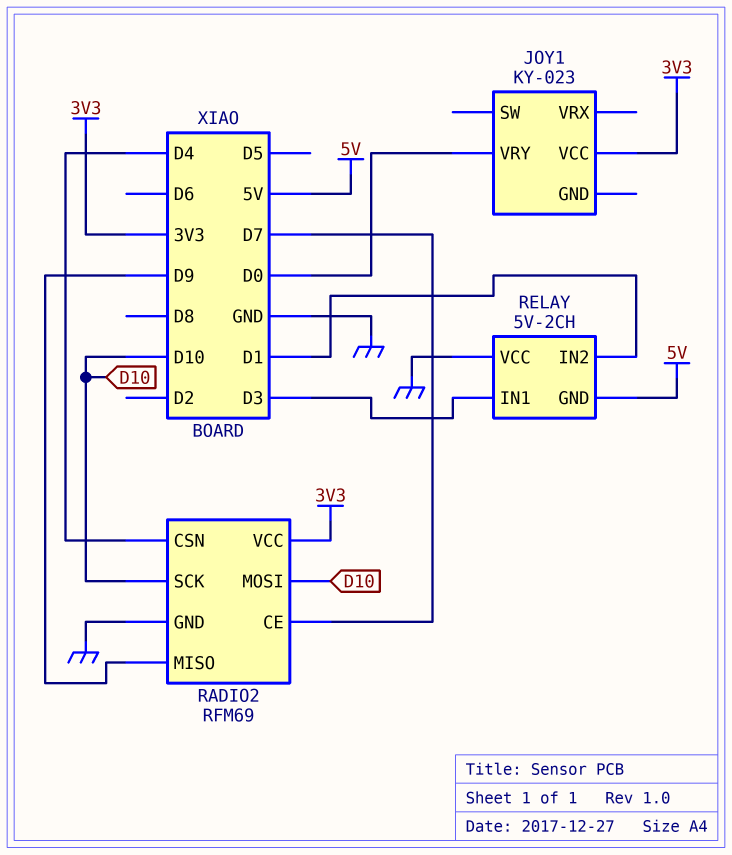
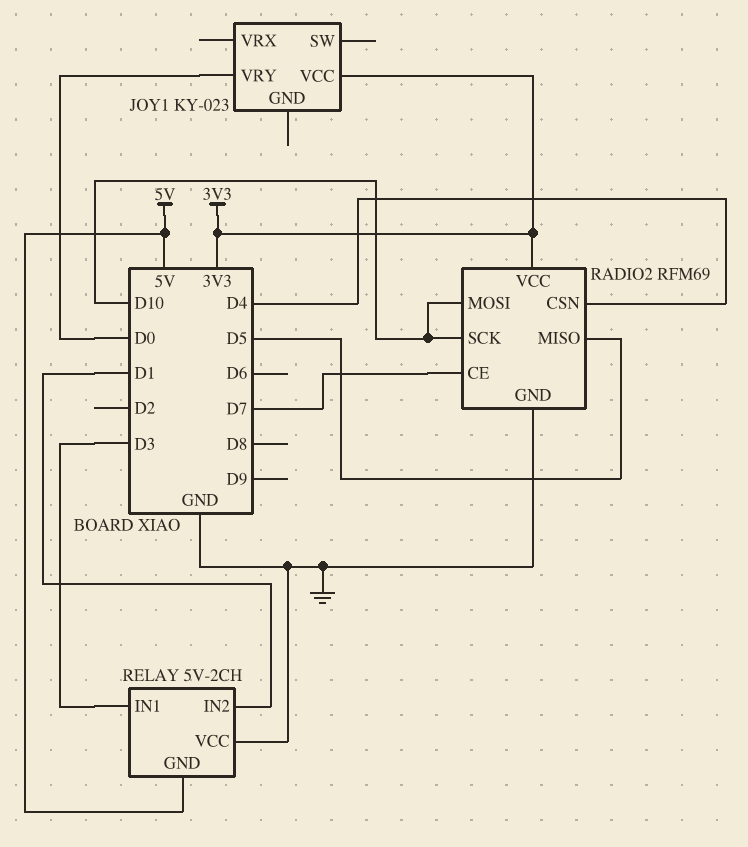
RADIO2 pin MISO: D9 -> D5

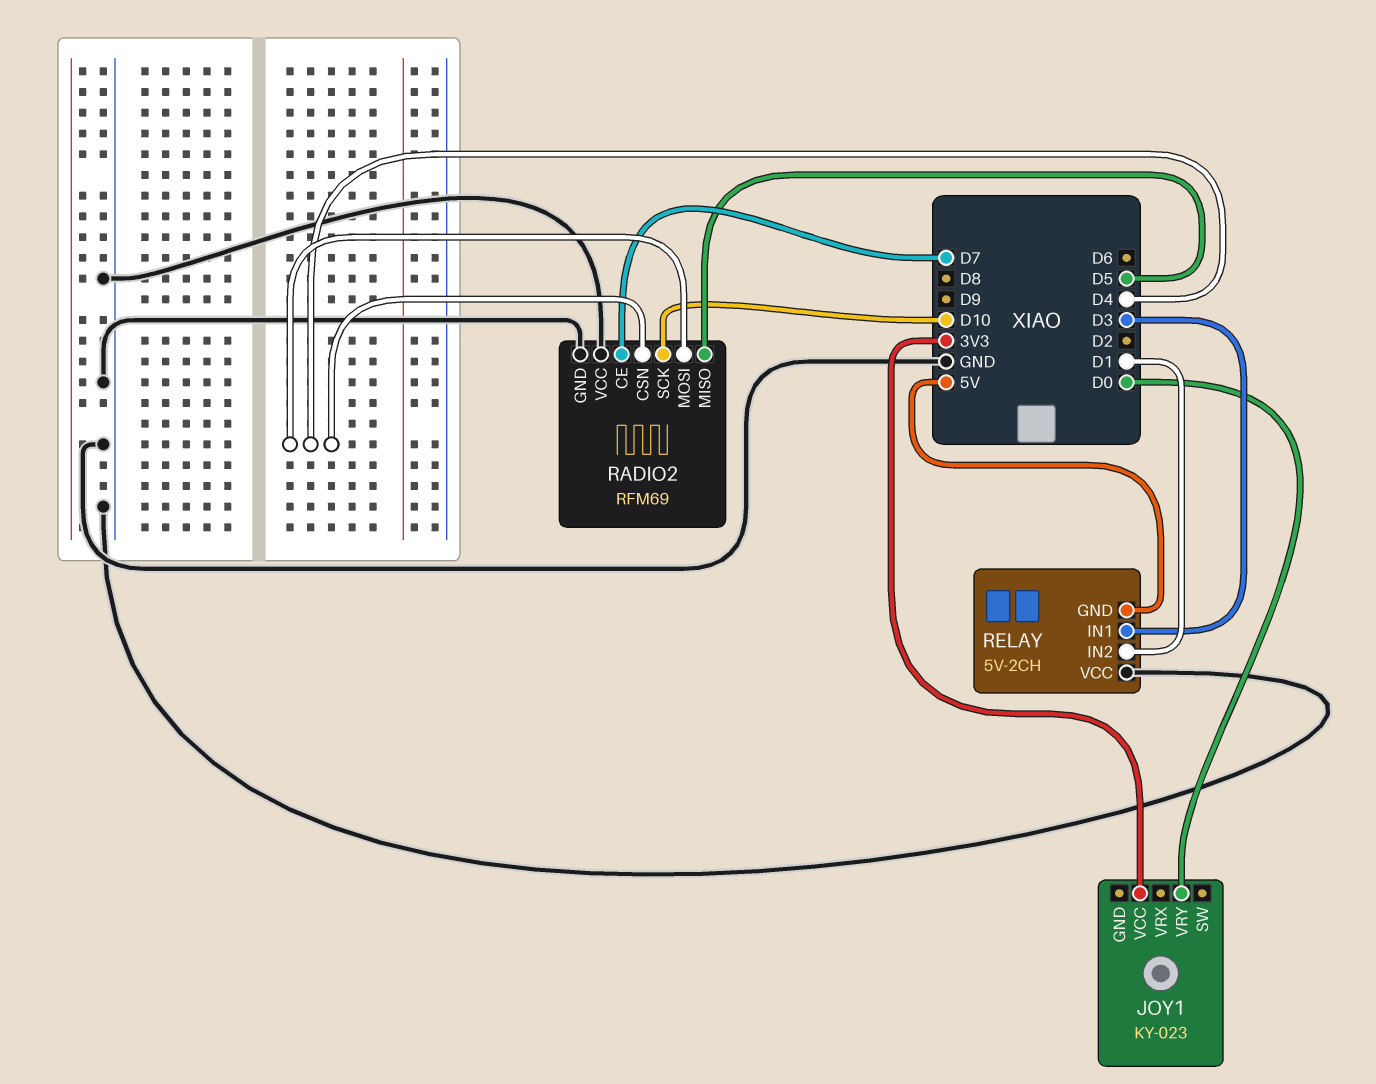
RADIO2 pin MOSI: D10 -> D4
RADIO2 pin VCC: 3V3 -> GND

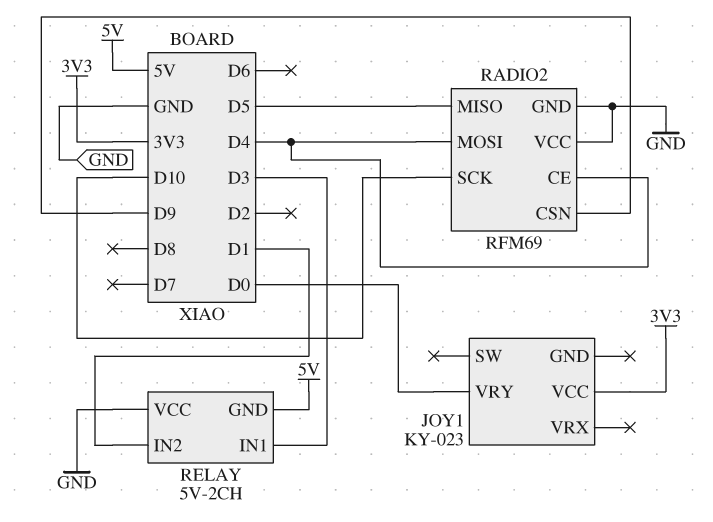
RADIO2 pin CE: D7 -> D4
RADIO2 pin CSN: D4 -> D9

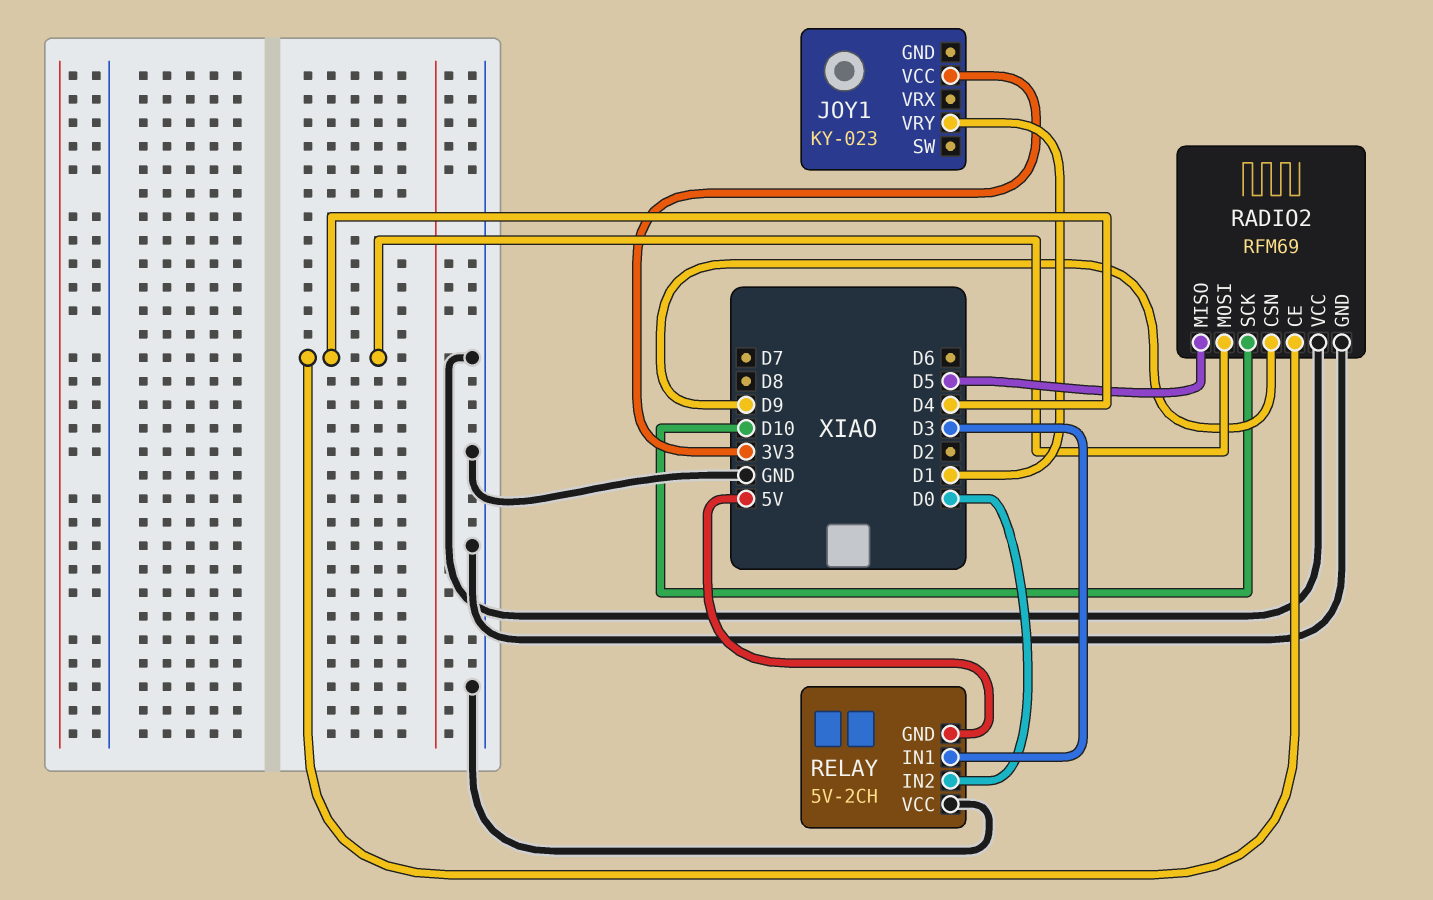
JOY1 pin VRY: D0 -> D1
RELAY pin IN2: D1 -> D0

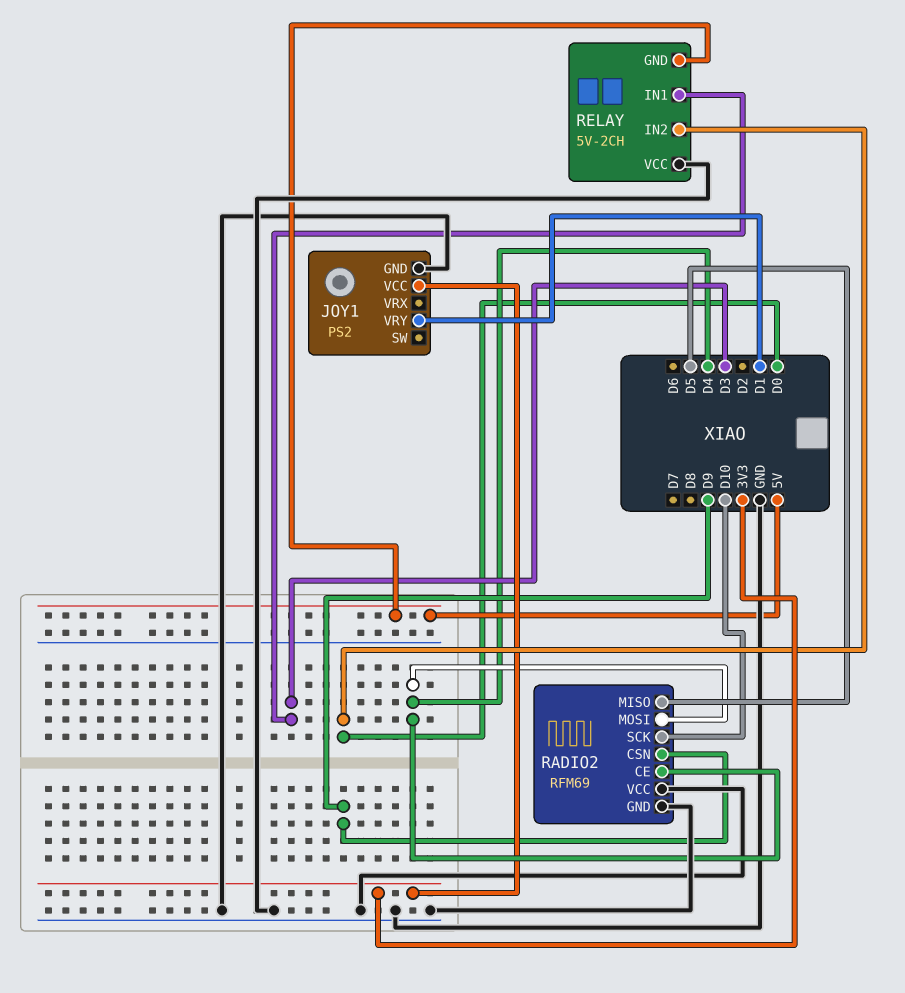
JOY1: KY-023 -> PS2
JOY1 pin GND: none -> GND

